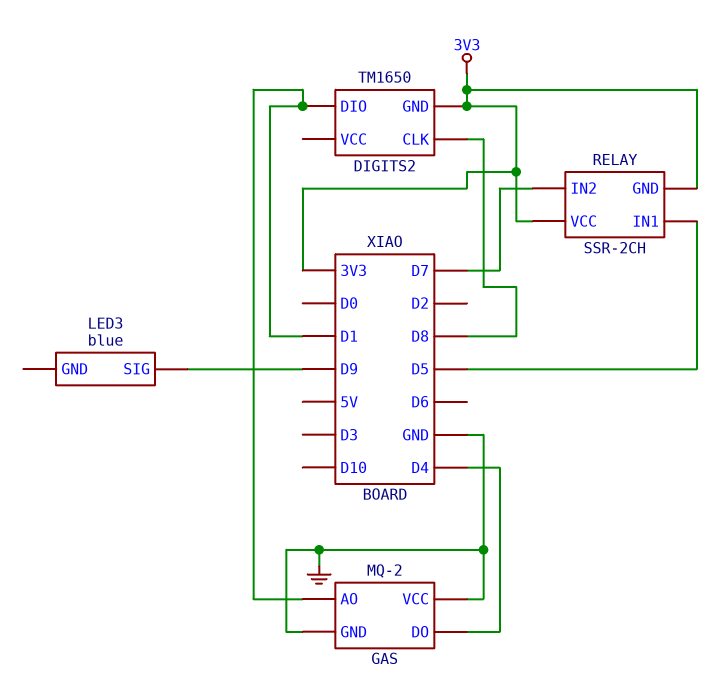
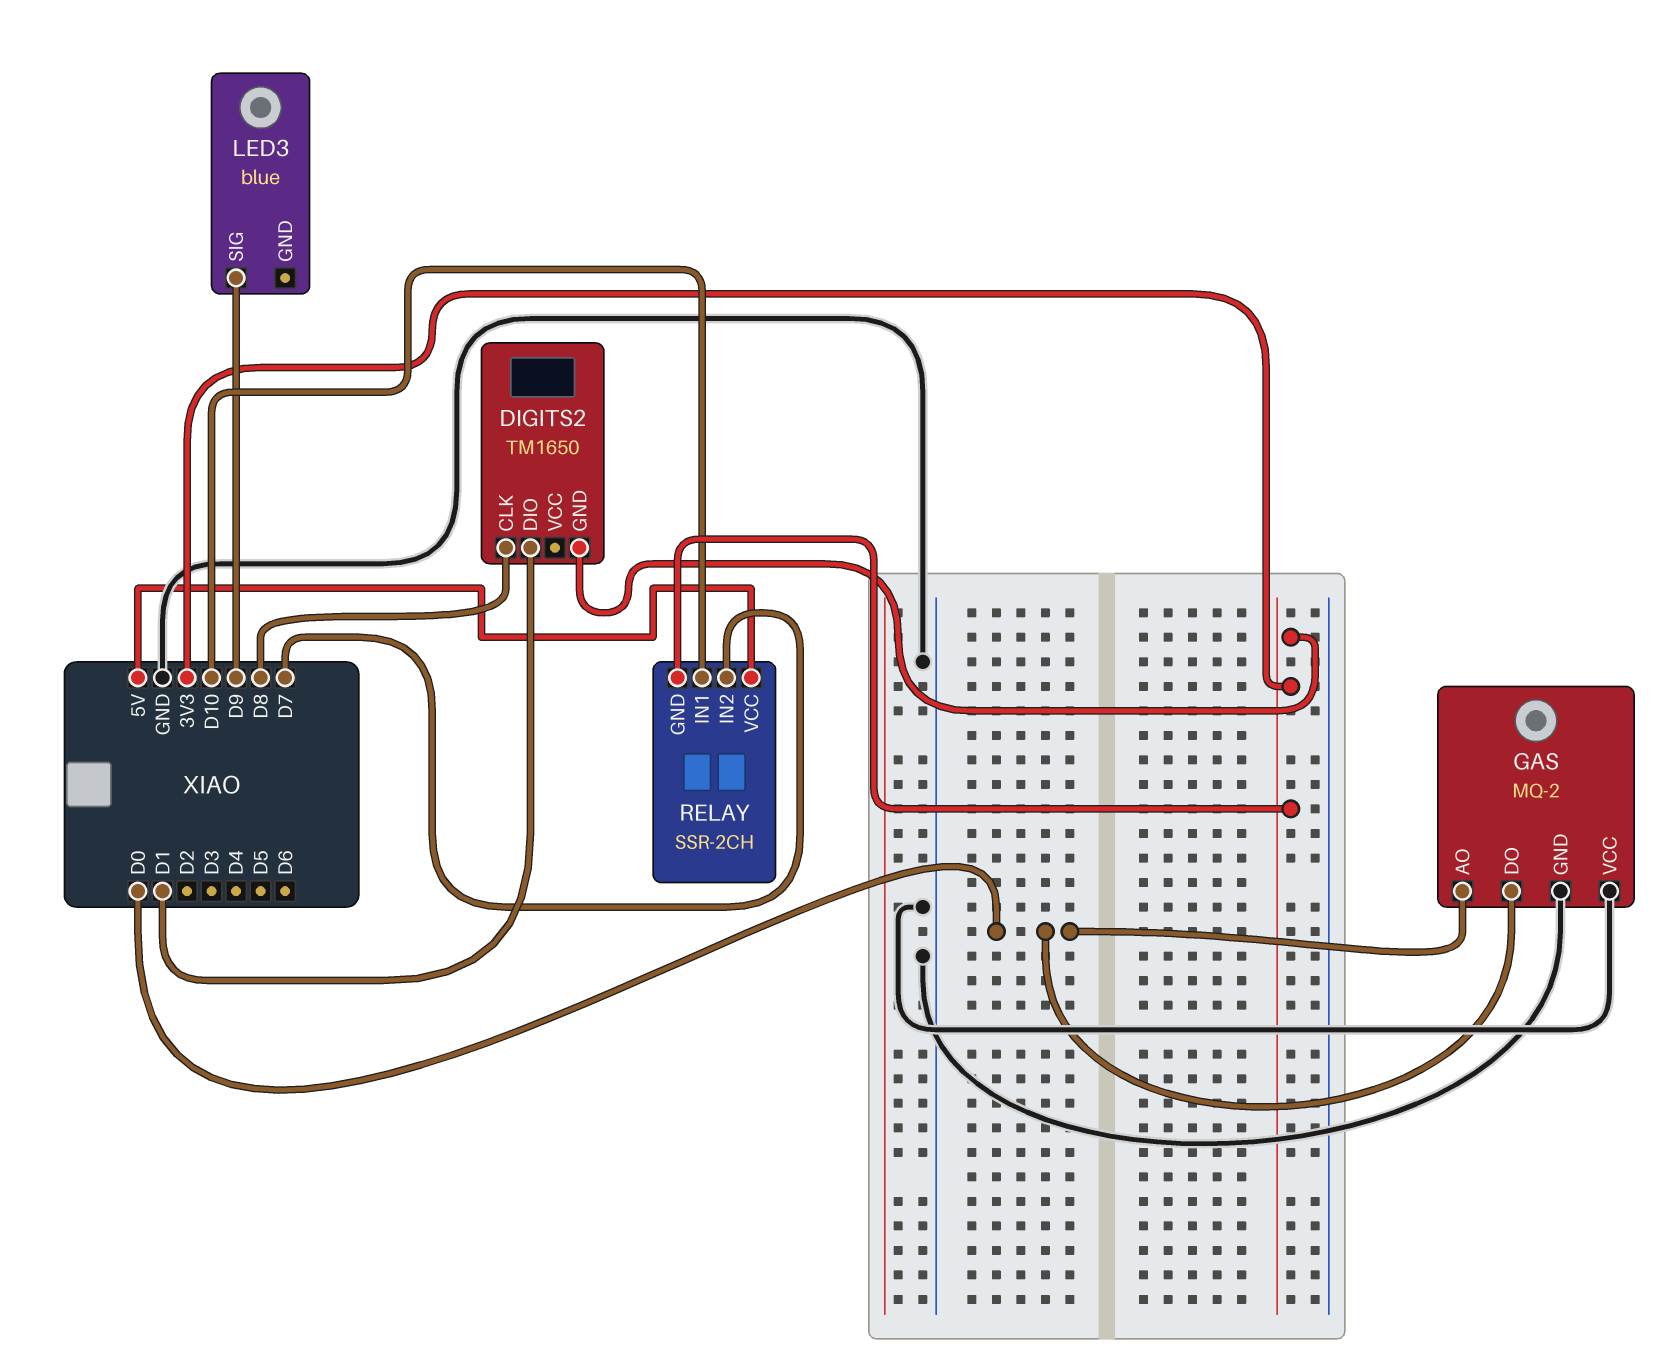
GAS pin AO: D1 -> D0
GAS pin DO: D4 -> D0
RELAY pin IN1: D5 -> D10
RELAY pin VCC: 3V3 -> 5V

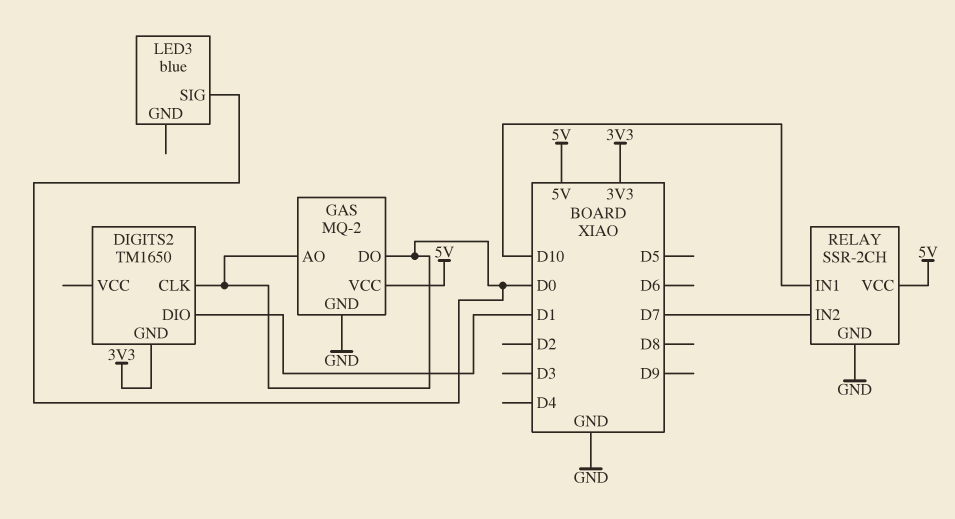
DIGITS2 pin CLK: D8 -> D0
GAS pin VCC: GND -> 5V
LED3 pin SIG: D9 -> D0
RELAY pin GND: 3V3 -> GND

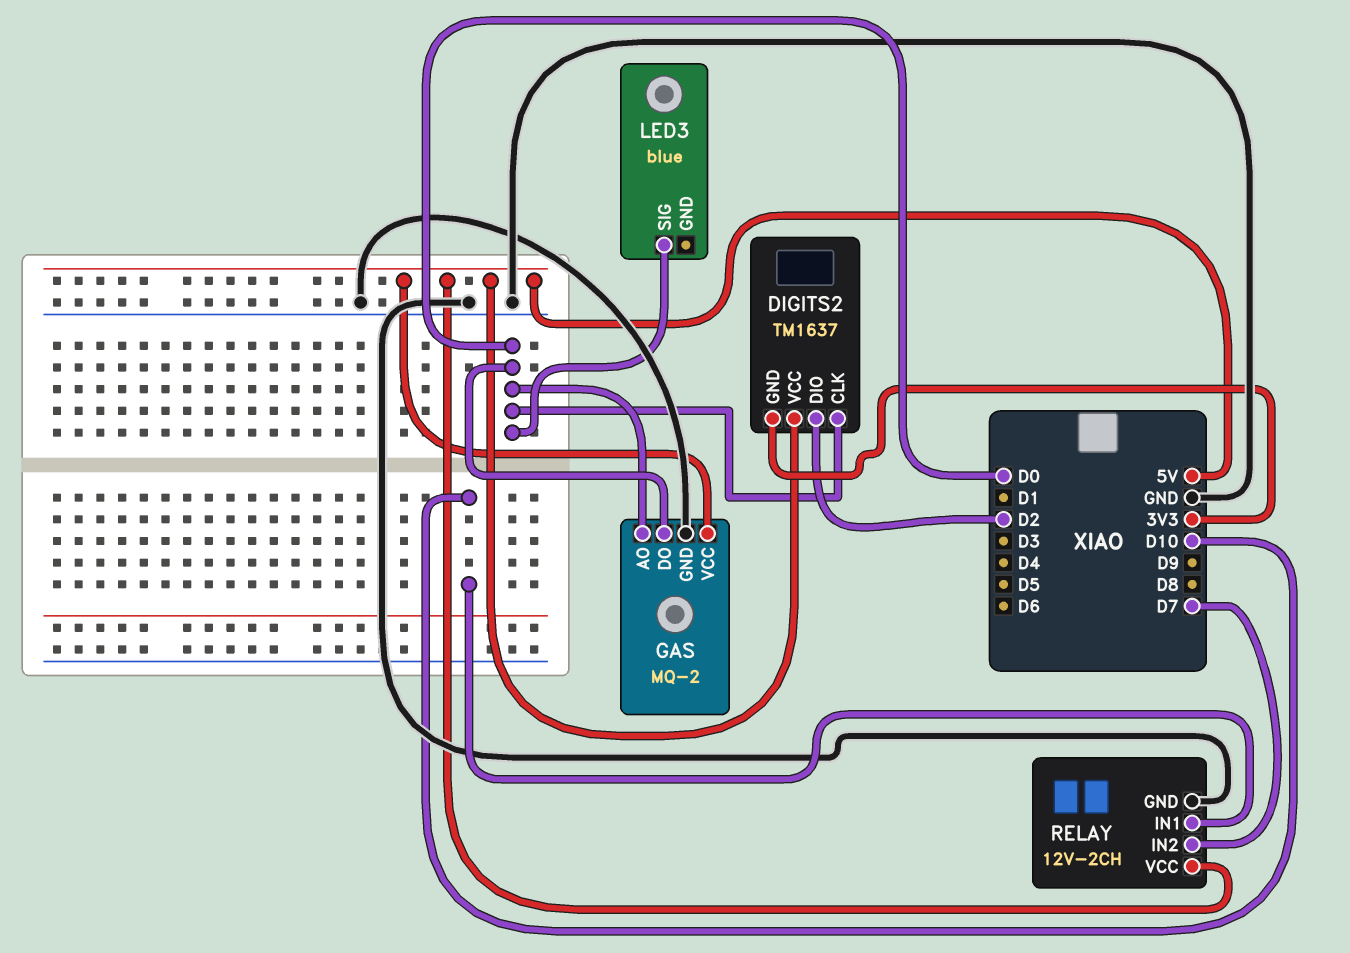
DIGITS2: TM1650 -> TM1637
DIGITS2 pin DIO: D1 -> D2
DIGITS2 pin VCC: none -> 5V
RELAY: SSR-2CH -> 12V-2CH

